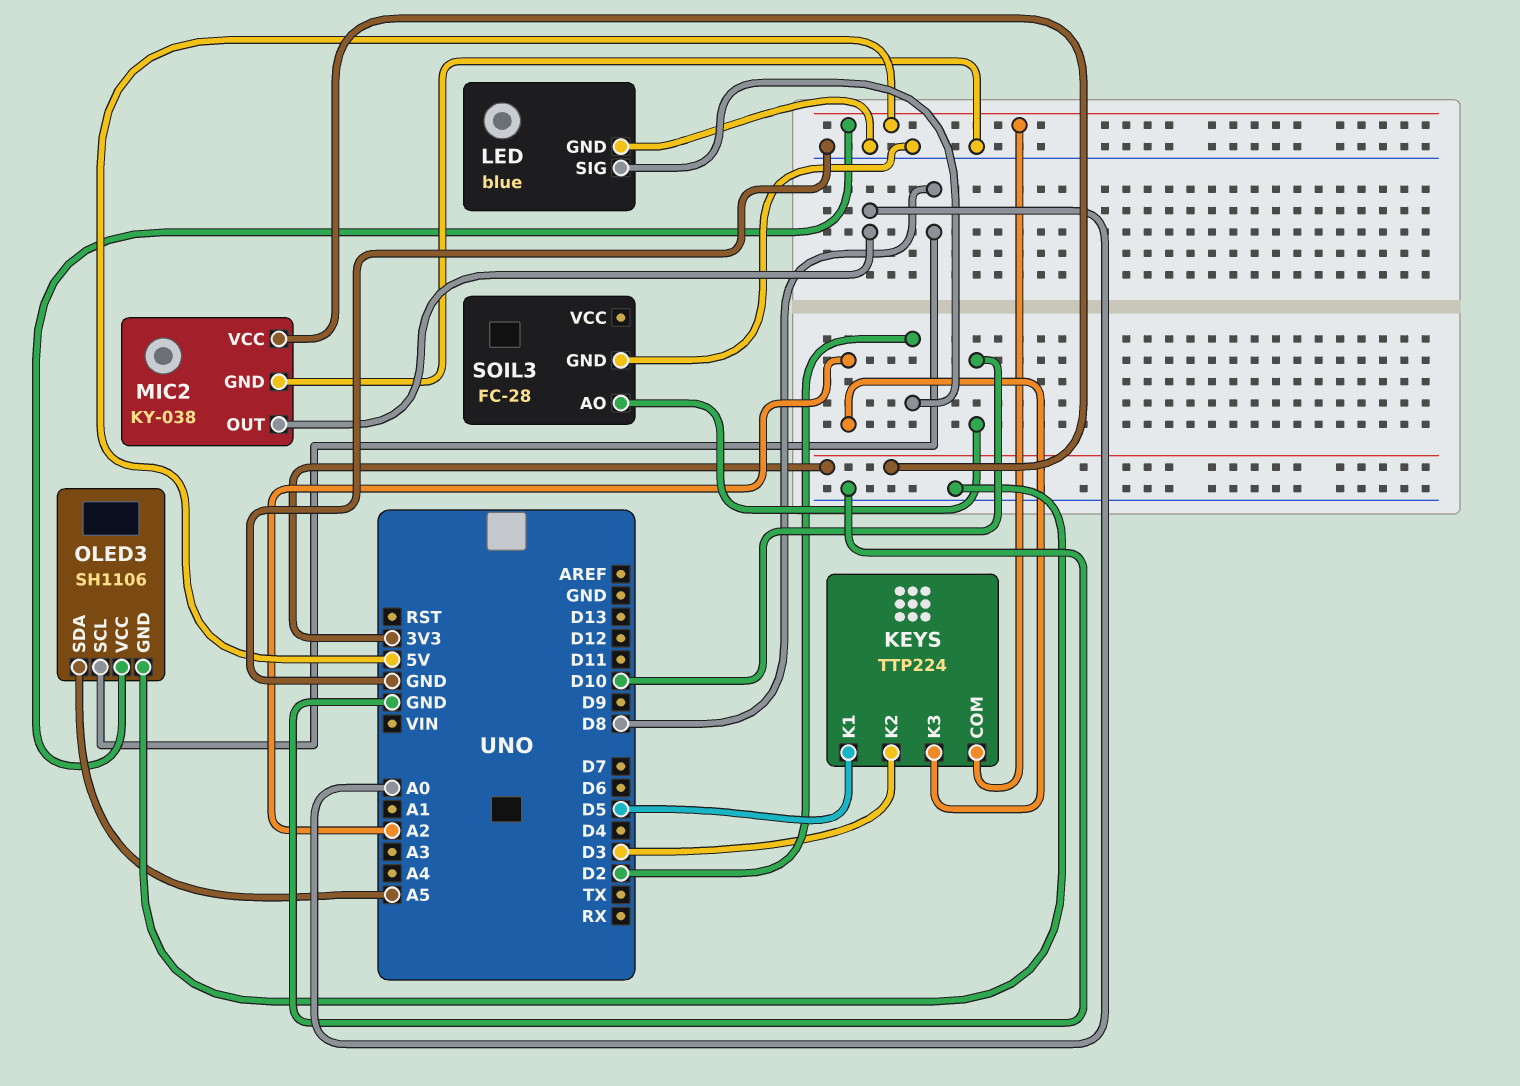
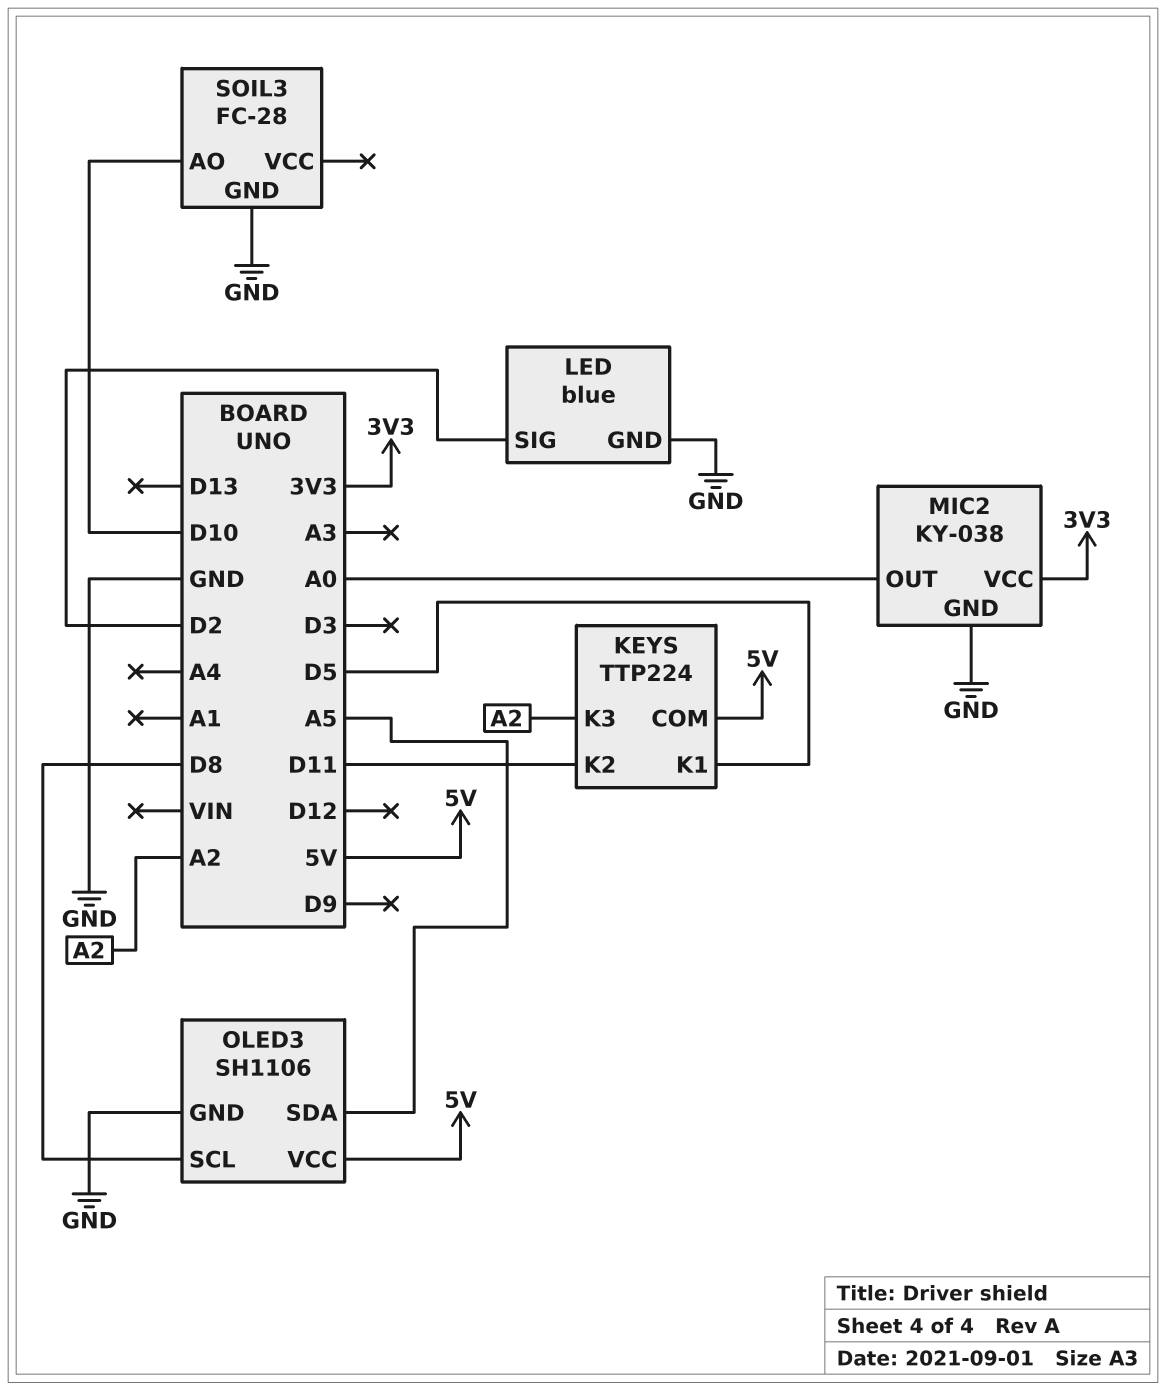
KEYS pin K2: D3 -> D11

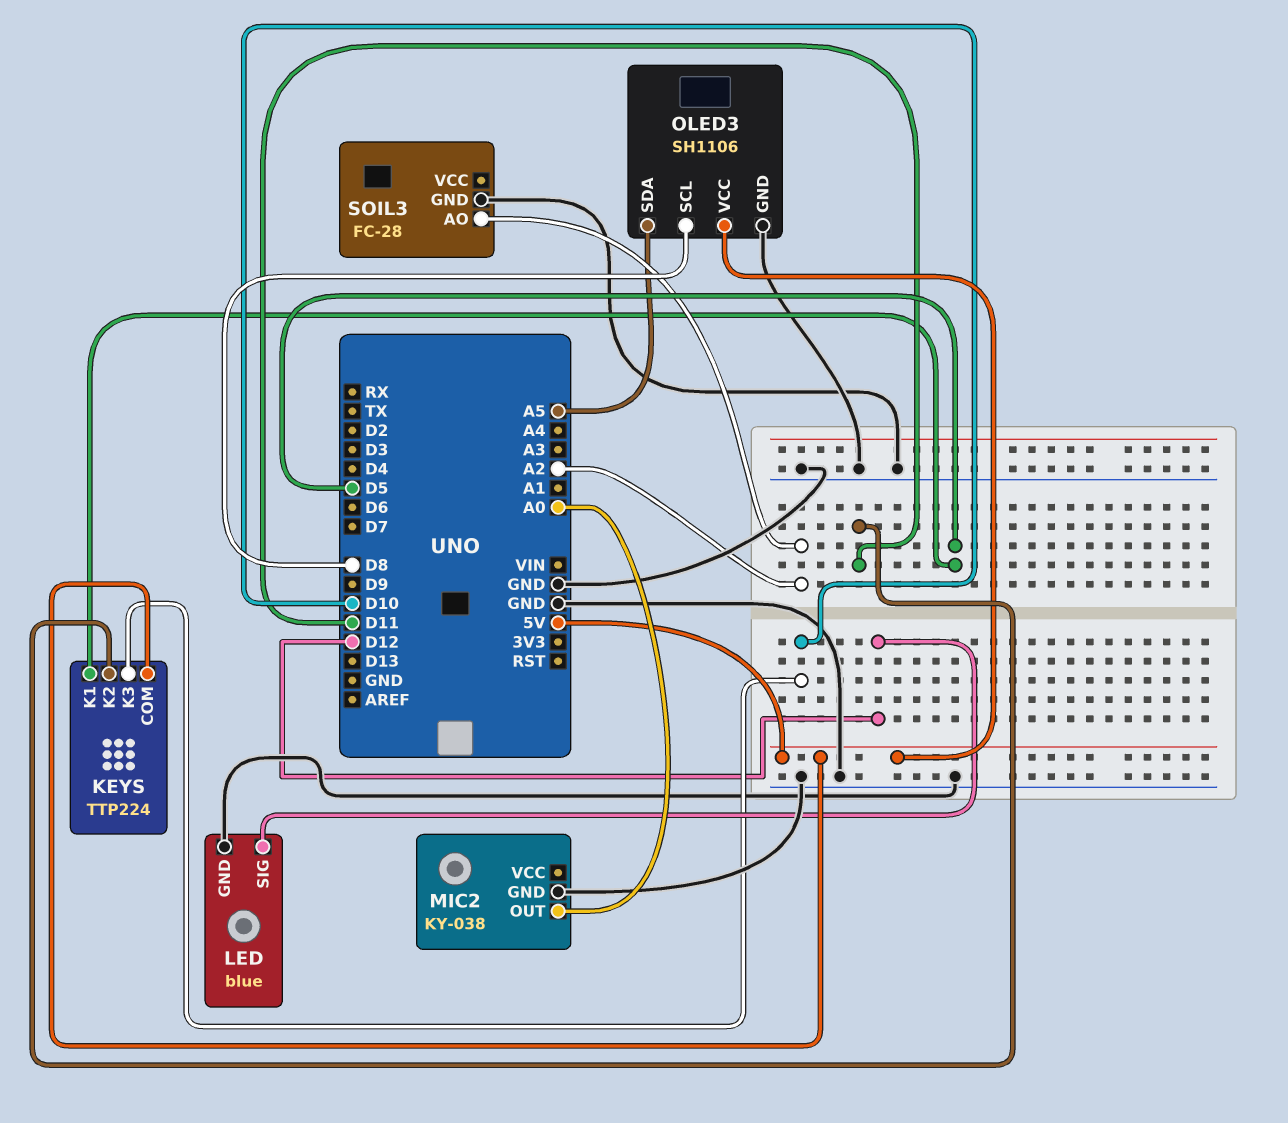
KEYS pin K3: A2 -> D10
LED pin SIG: D2 -> D12
MIC2 pin VCC: 3V3 -> none
SOIL3 pin AO: D10 -> A2

